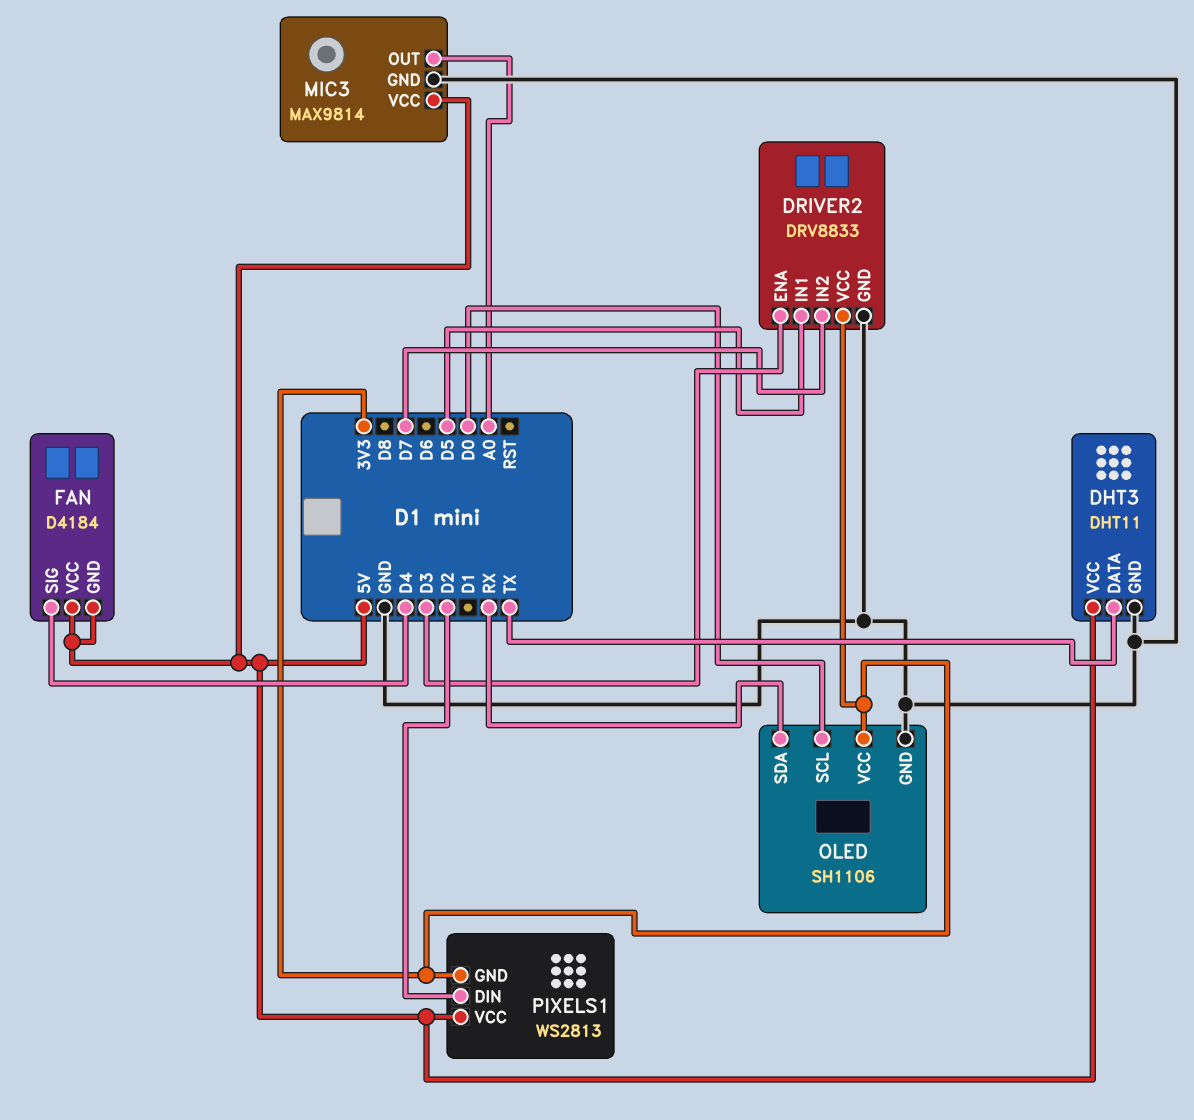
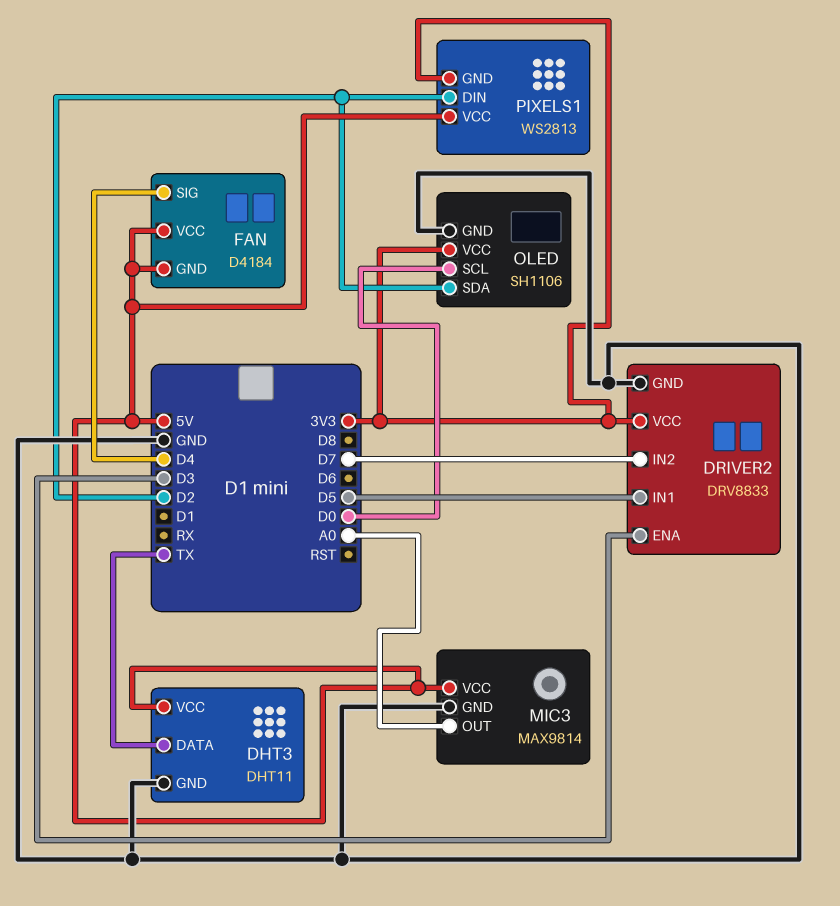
OLED pin SDA: RX -> D2

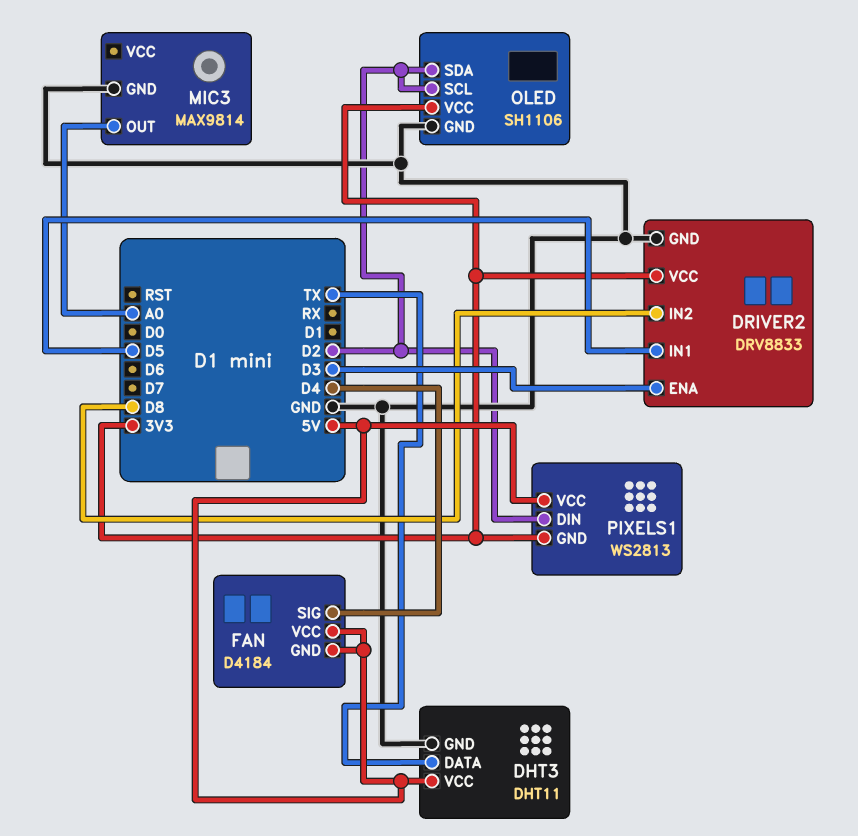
DRIVER2 pin IN2: D7 -> D8
MIC3 pin VCC: 5V -> none
OLED pin SCL: D0 -> D2

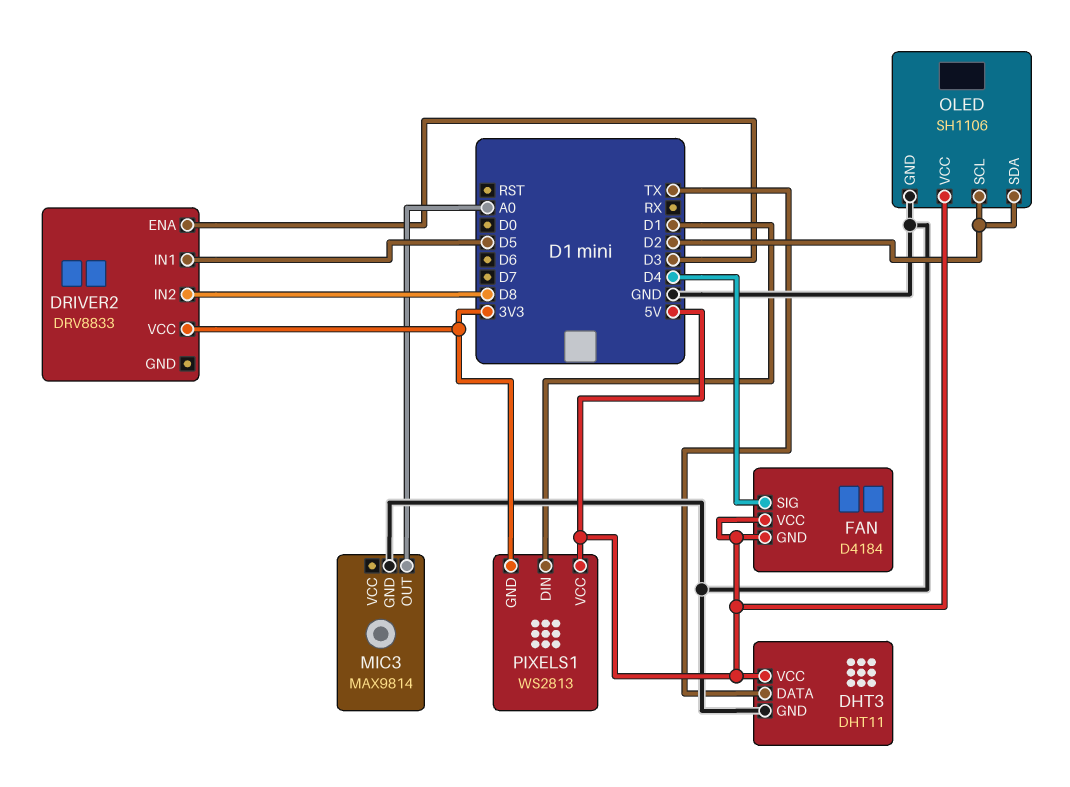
DRIVER2 pin GND: GND -> none
OLED pin VCC: 3V3 -> 5V
PIXELS1 pin DIN: D2 -> D1

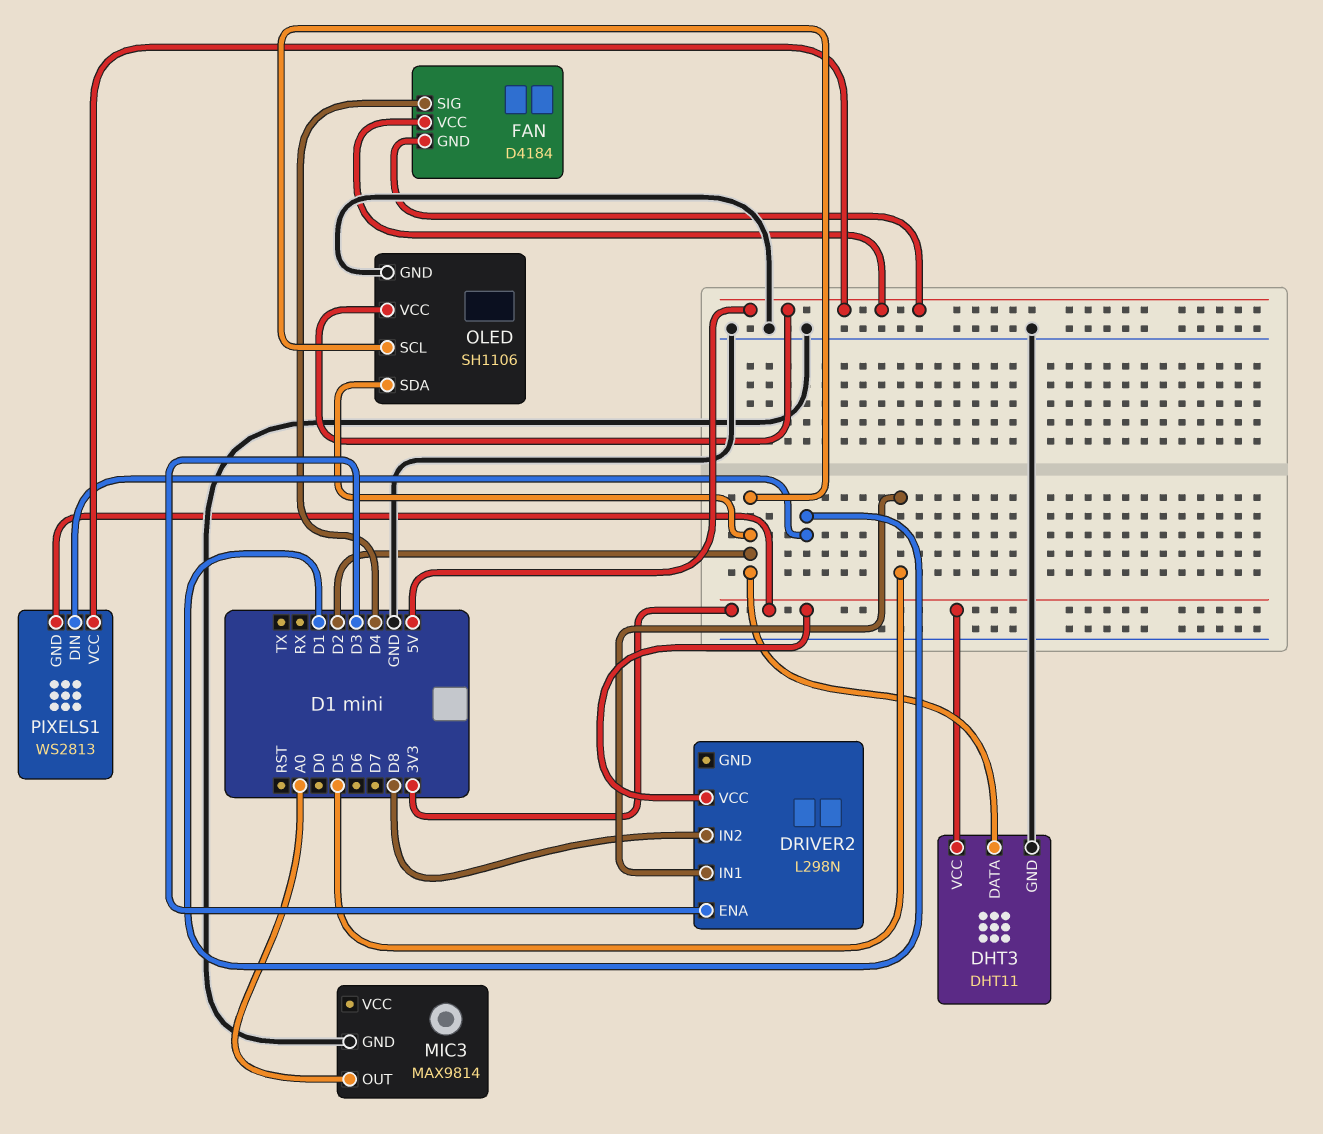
DHT3 pin DATA: TX -> D2
DHT3 pin VCC: 5V -> 3V3
DRIVER2: DRV8833 -> L298N

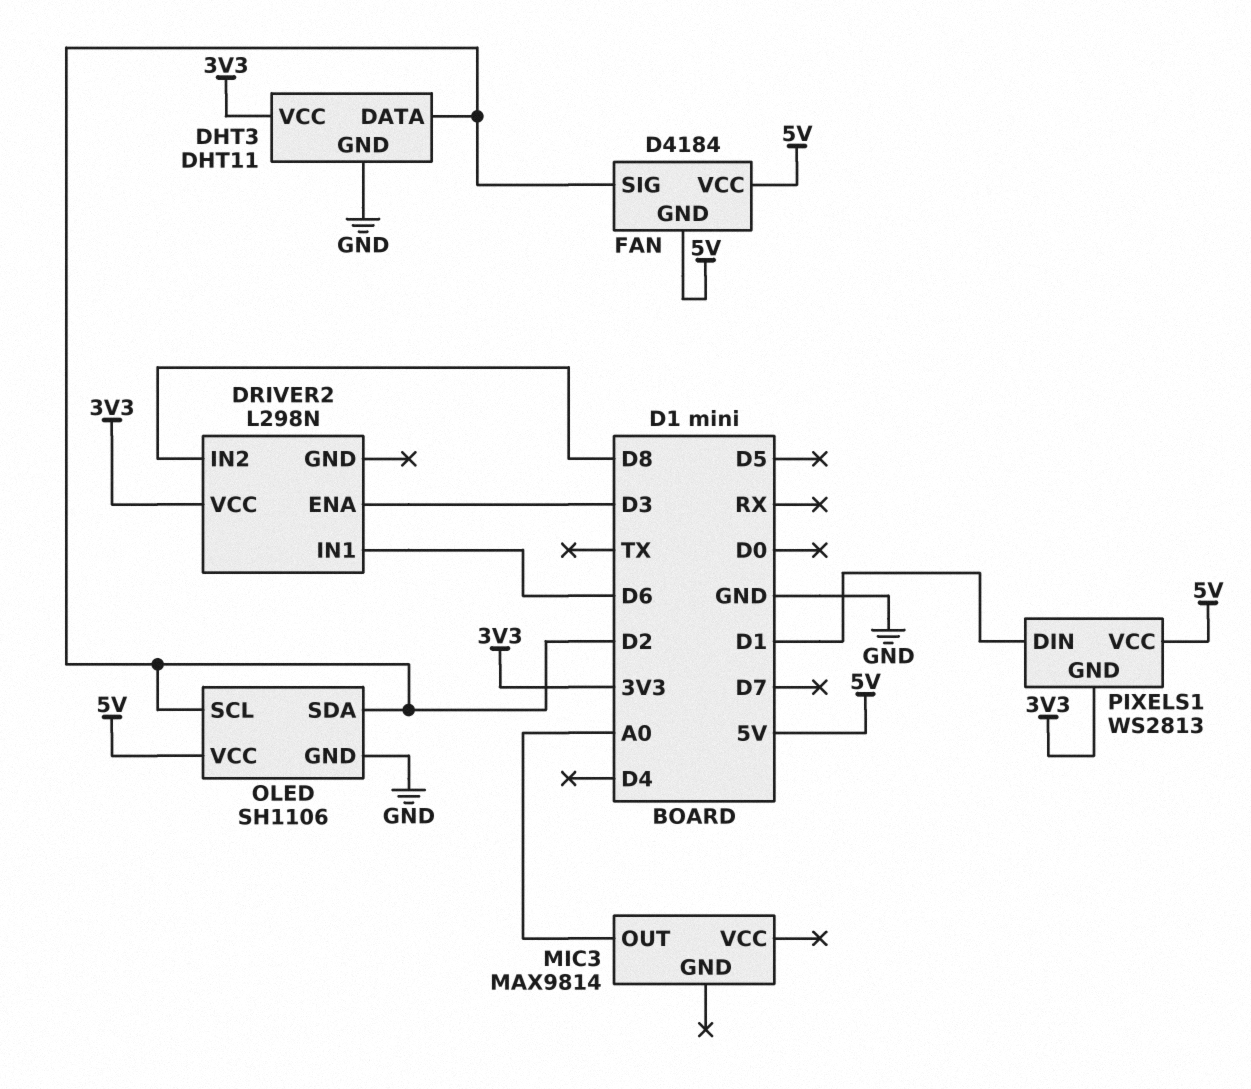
DRIVER2 pin IN1: D5 -> D6
FAN pin SIG: D4 -> D2
MIC3 pin GND: GND -> none

